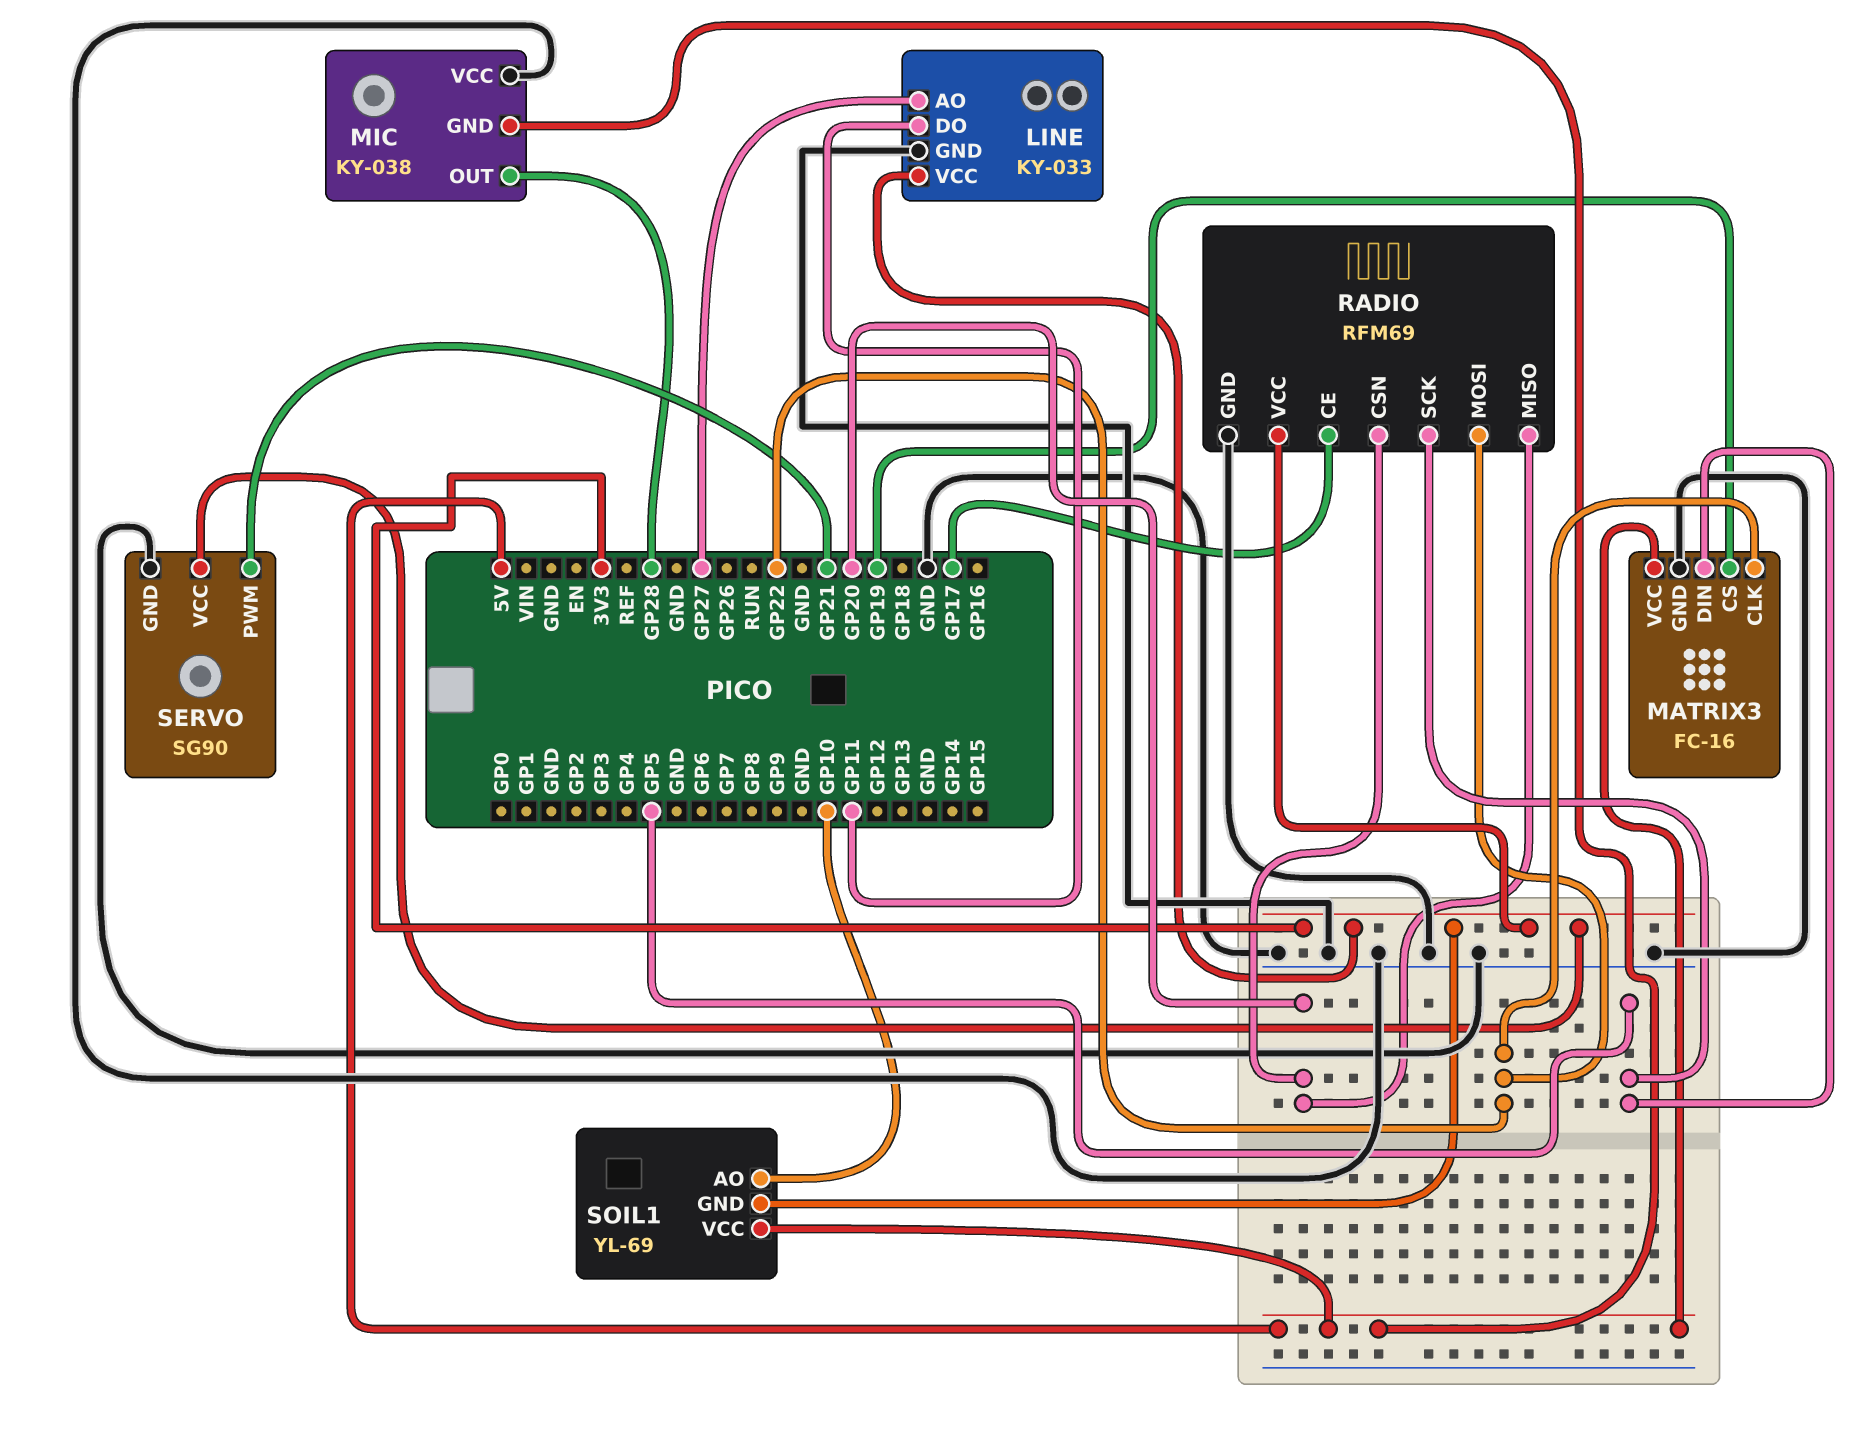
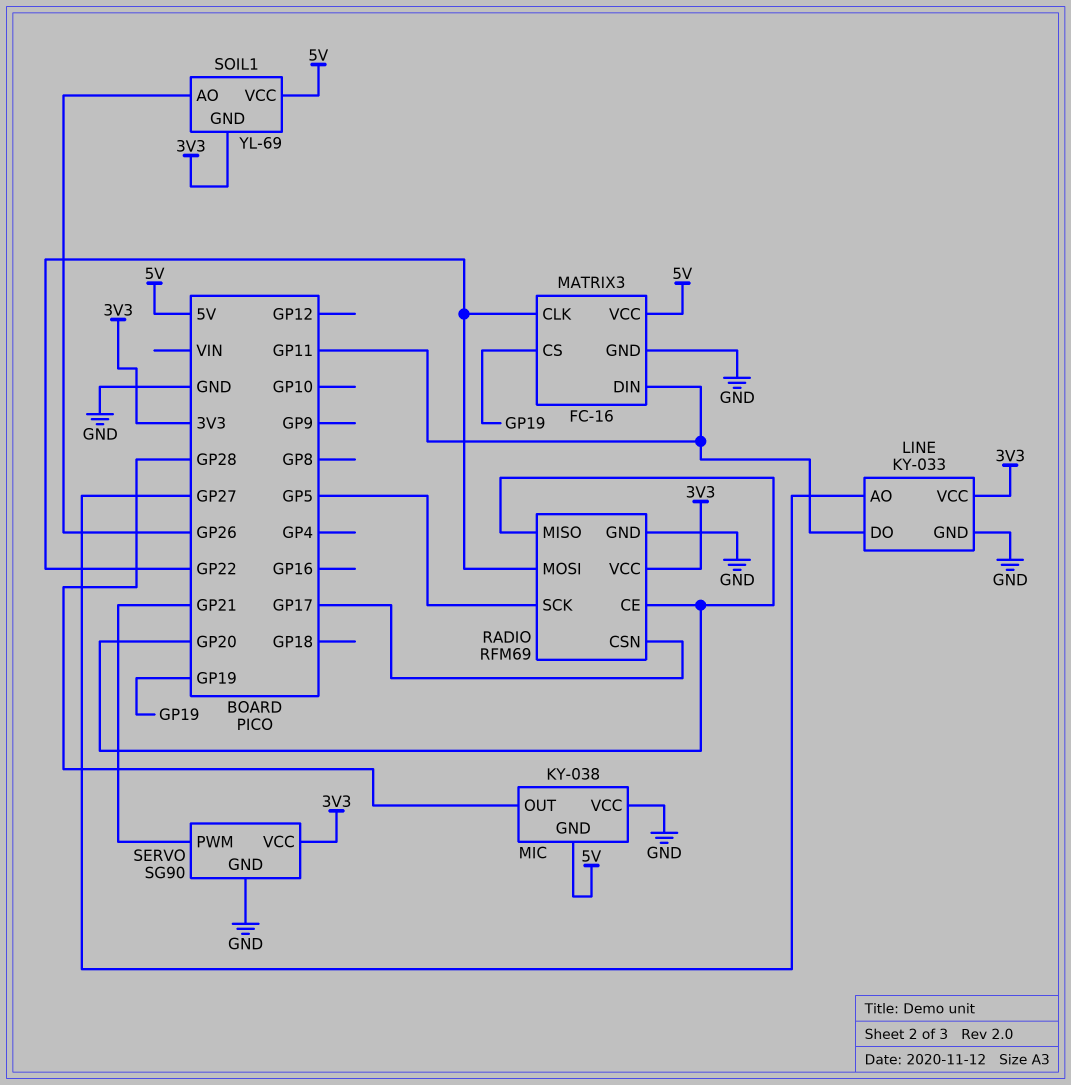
MATRIX3 pin DIN: GP5 -> GP11
RADIO pin CE: GP17 -> GP20
RADIO pin CSN: GP20 -> GP17
SOIL1 pin AO: GP10 -> GP26

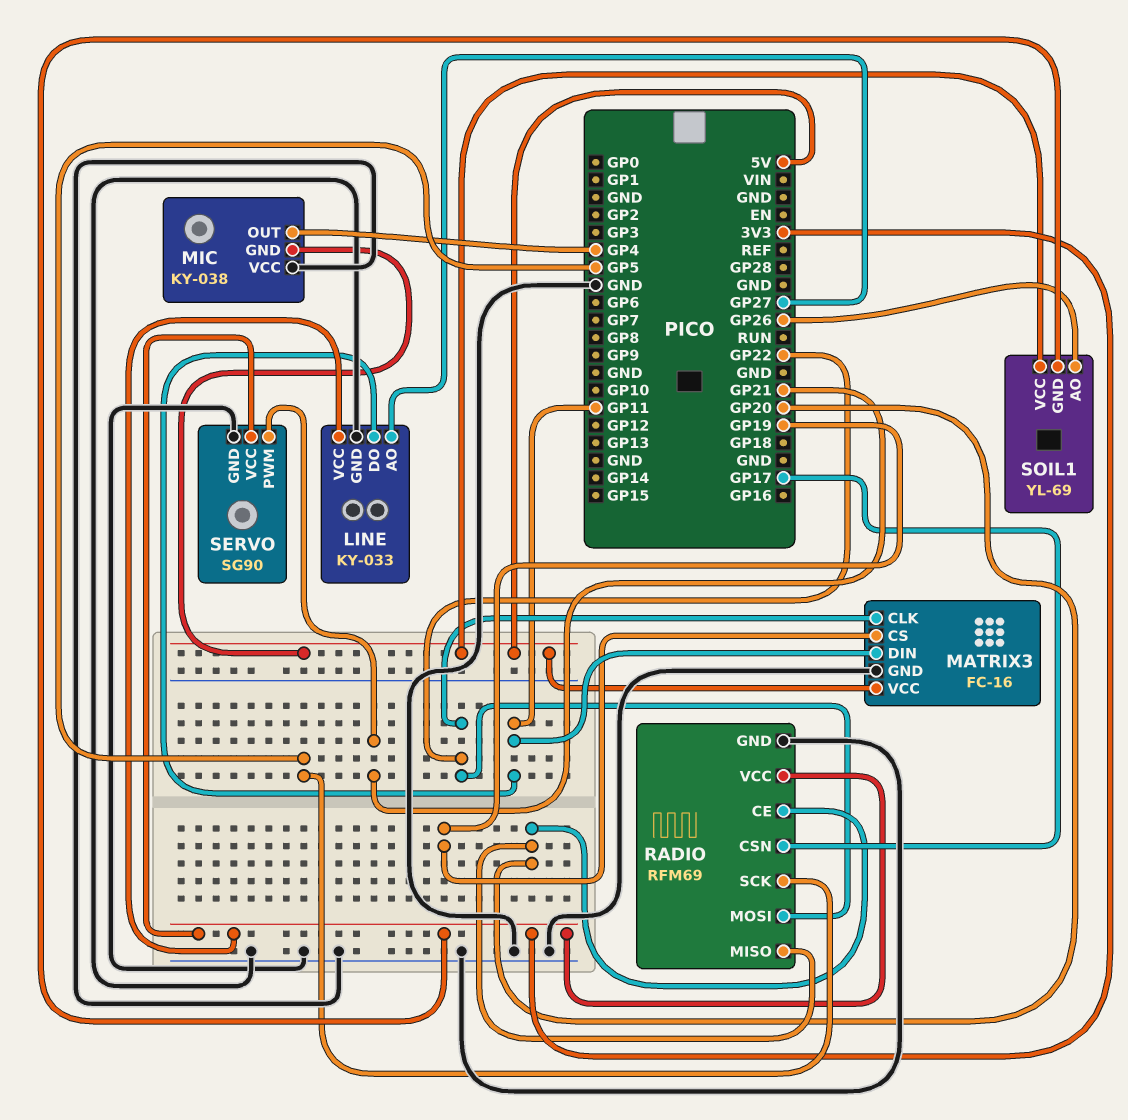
MIC pin OUT: GP28 -> GP4

